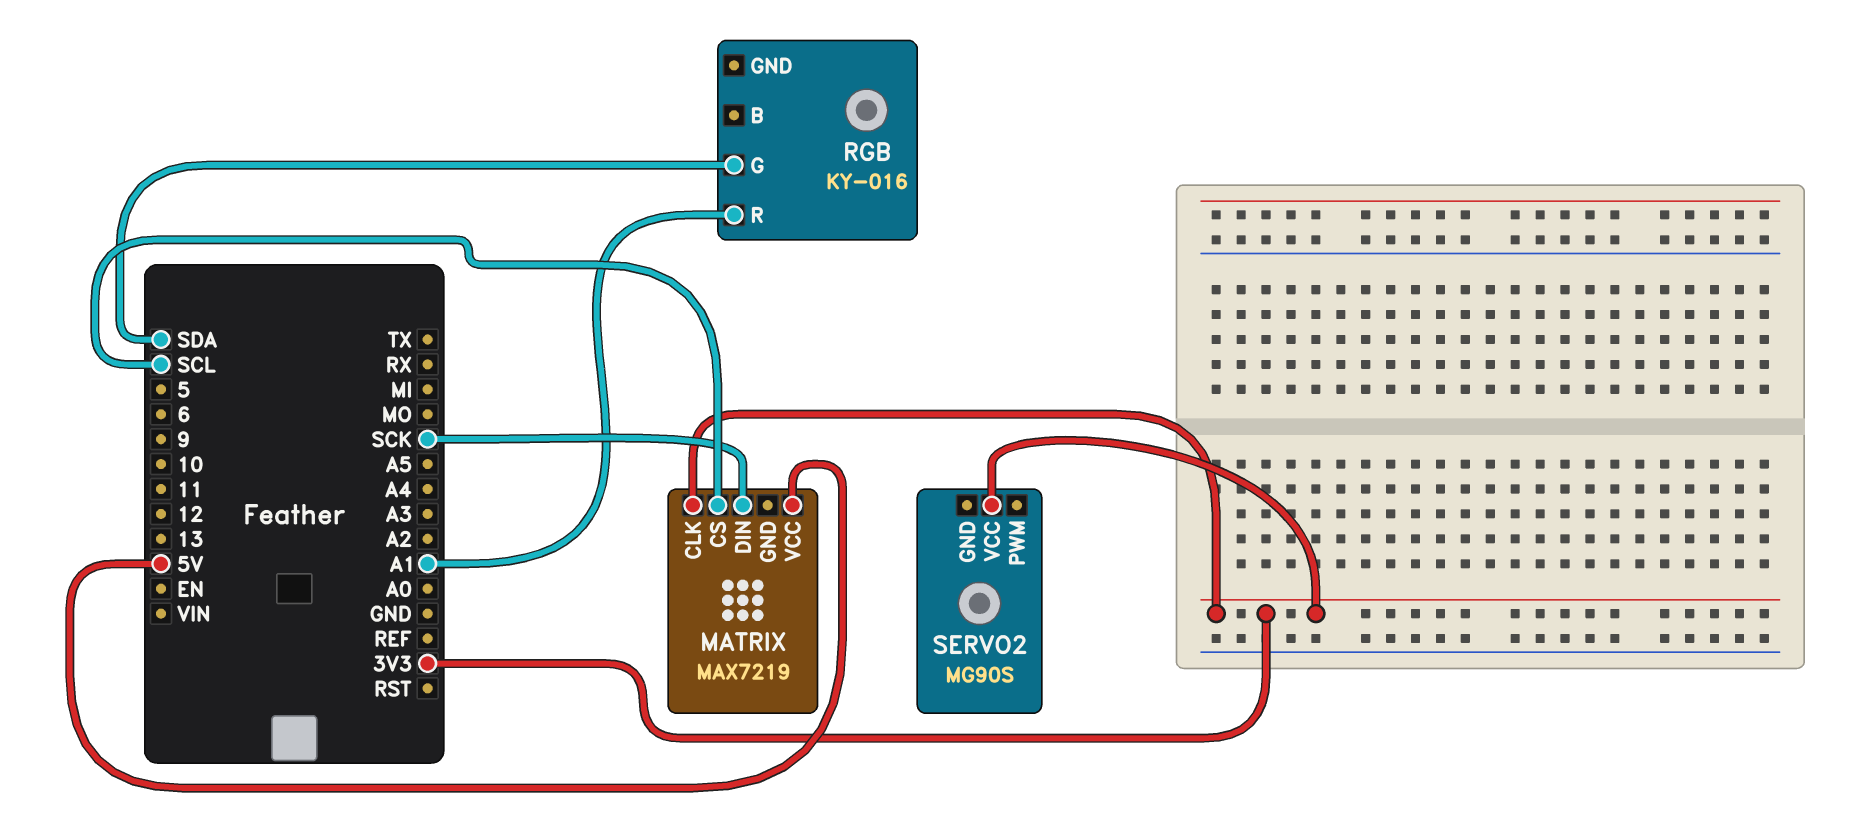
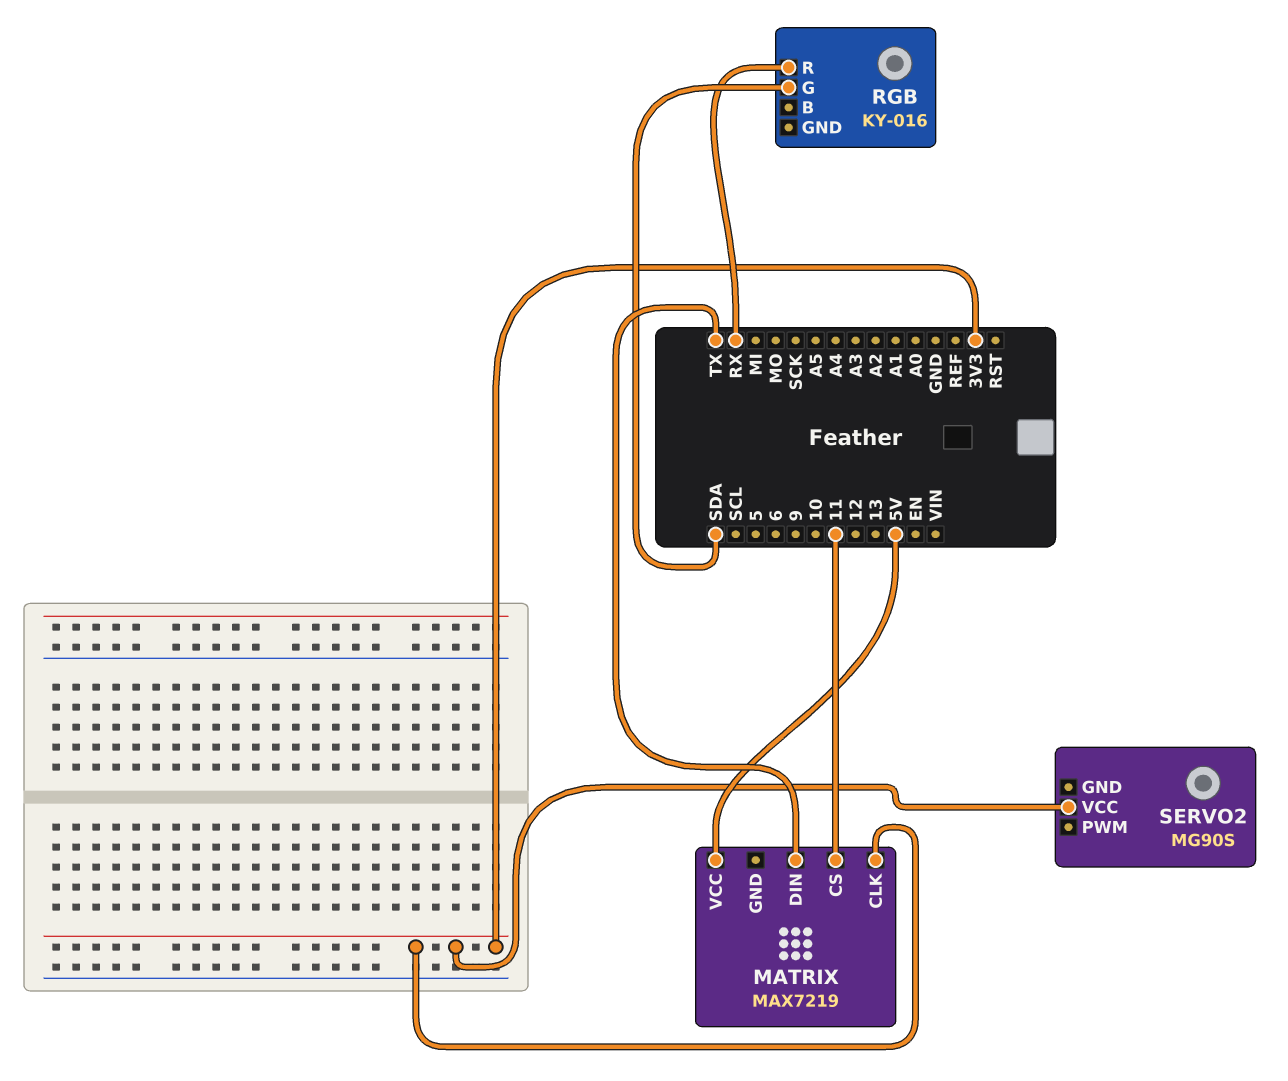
MATRIX pin CS: SCL -> 11
MATRIX pin DIN: SCK -> TX
RGB pin R: A1 -> RX

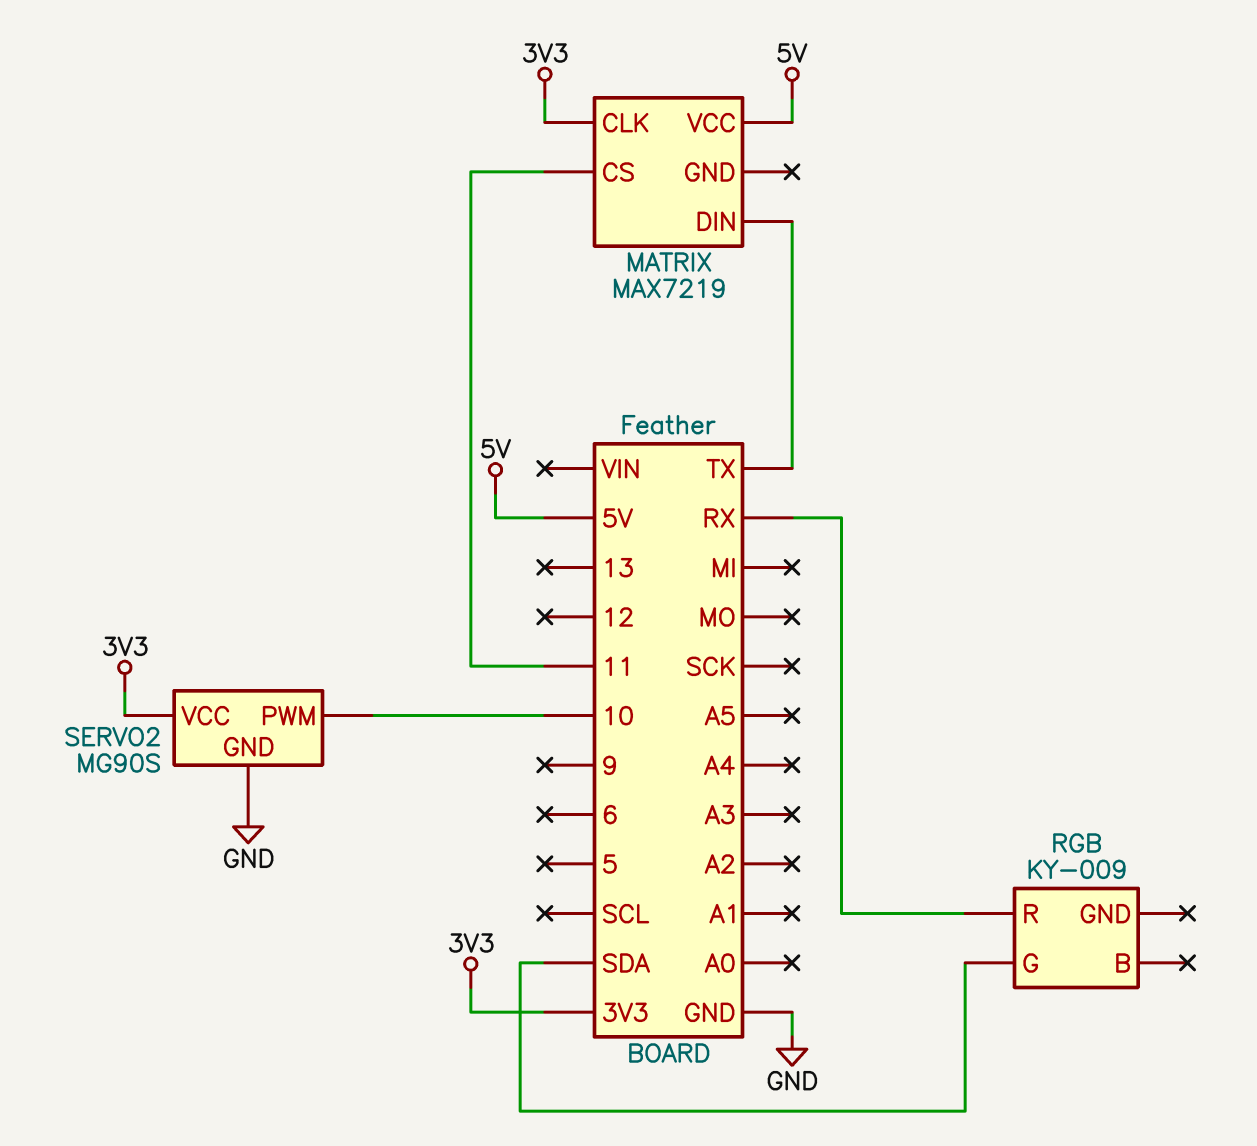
RGB: KY-016 -> KY-009
SERVO2 pin GND: none -> GND
SERVO2 pin PWM: none -> 10

